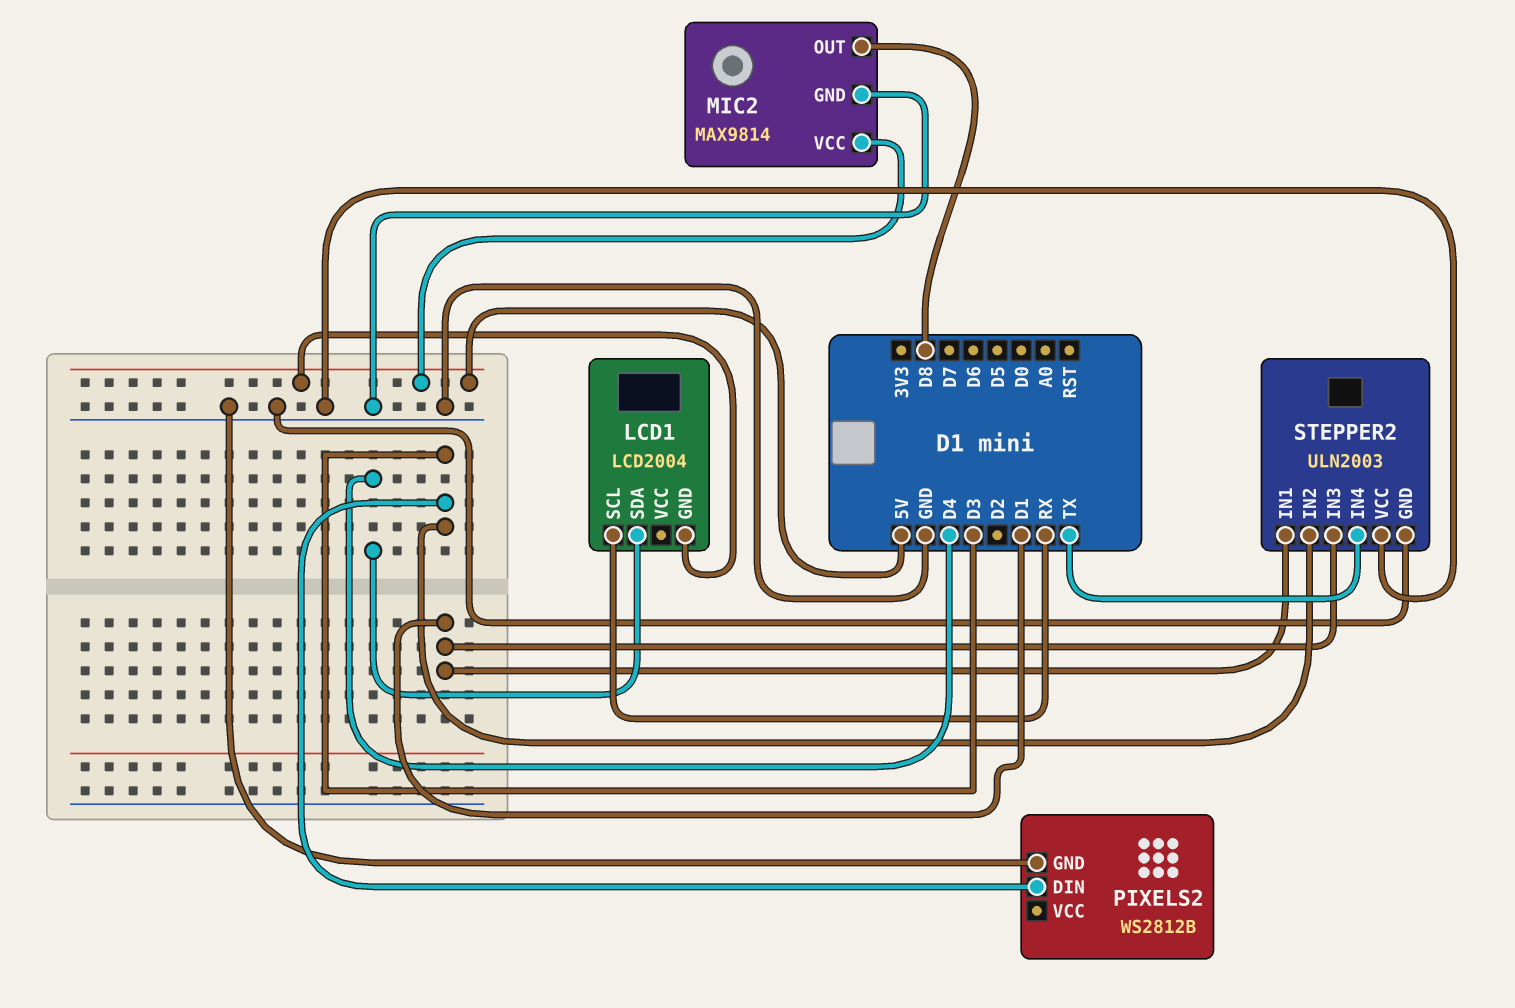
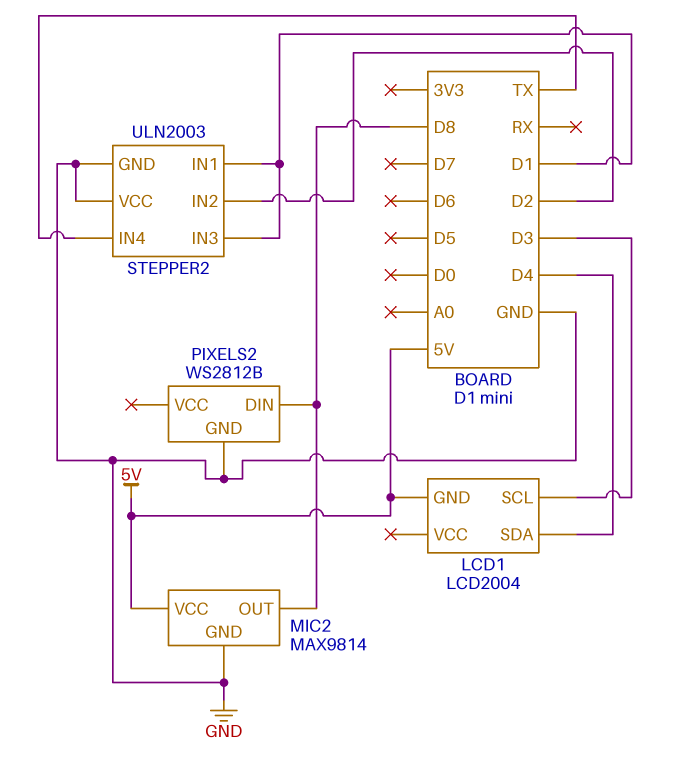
LCD1 pin SCL: RX -> D3
PIXELS2 pin DIN: D3 -> D8
STEPPER2 pin IN2: D3 -> D2

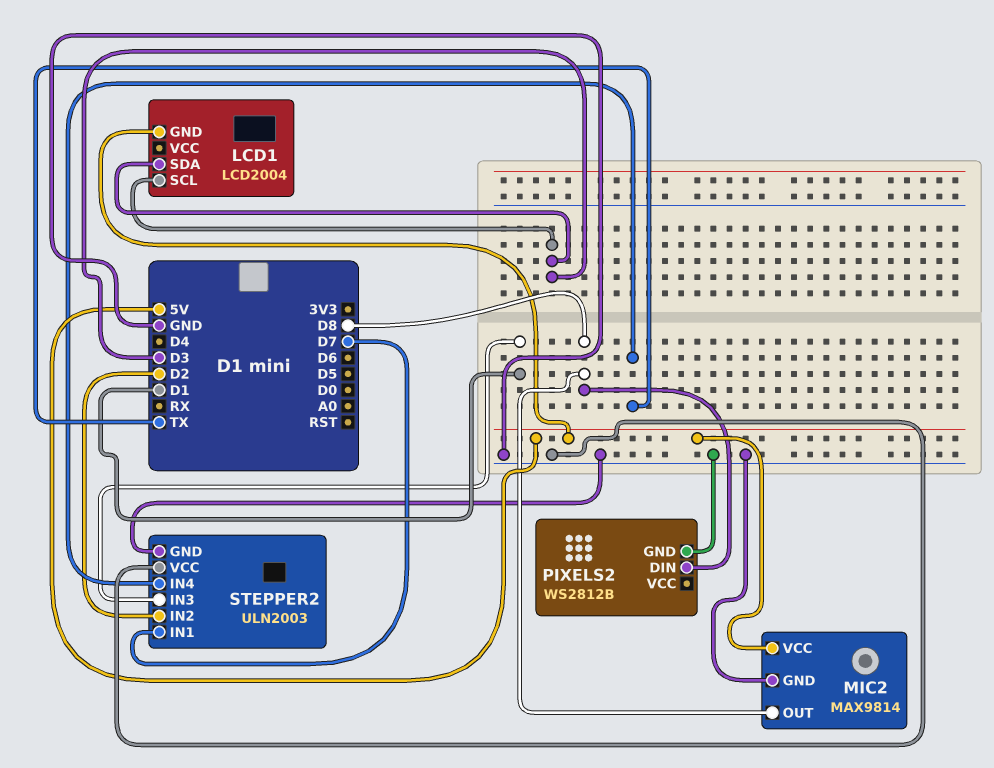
LCD1 pin SDA: D4 -> D3
STEPPER2 pin IN1: D1 -> D7

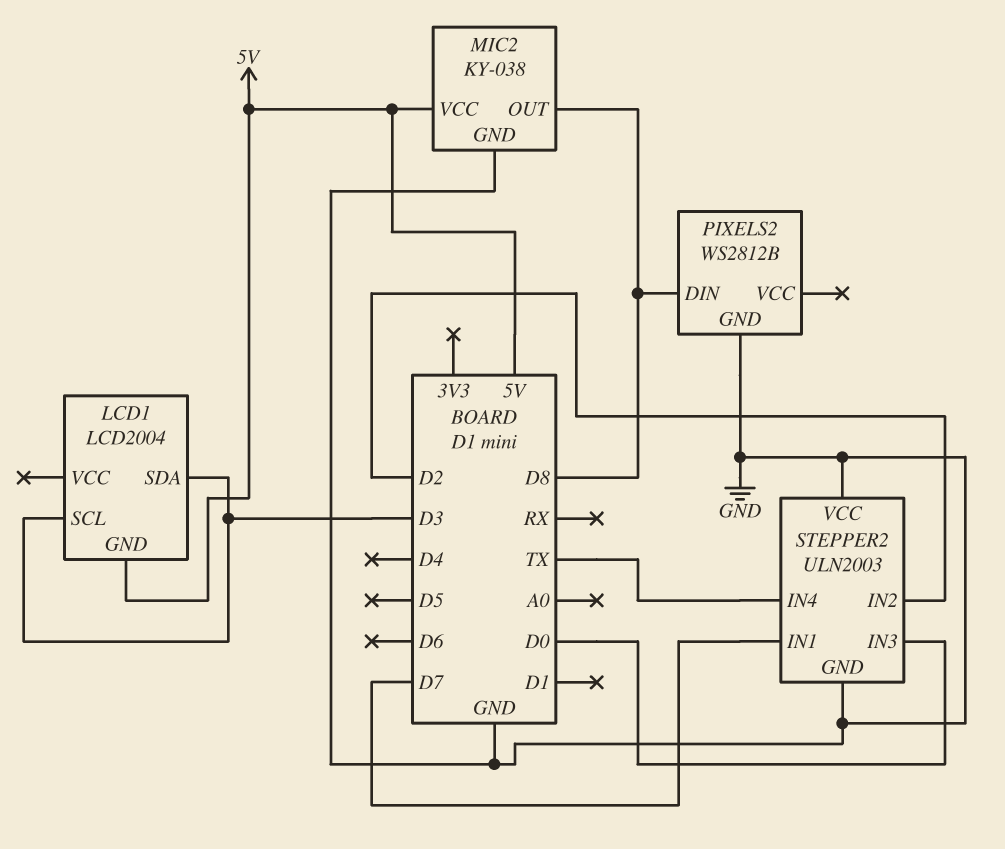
MIC2: MAX9814 -> KY-038
STEPPER2 pin IN3: D1 -> D0

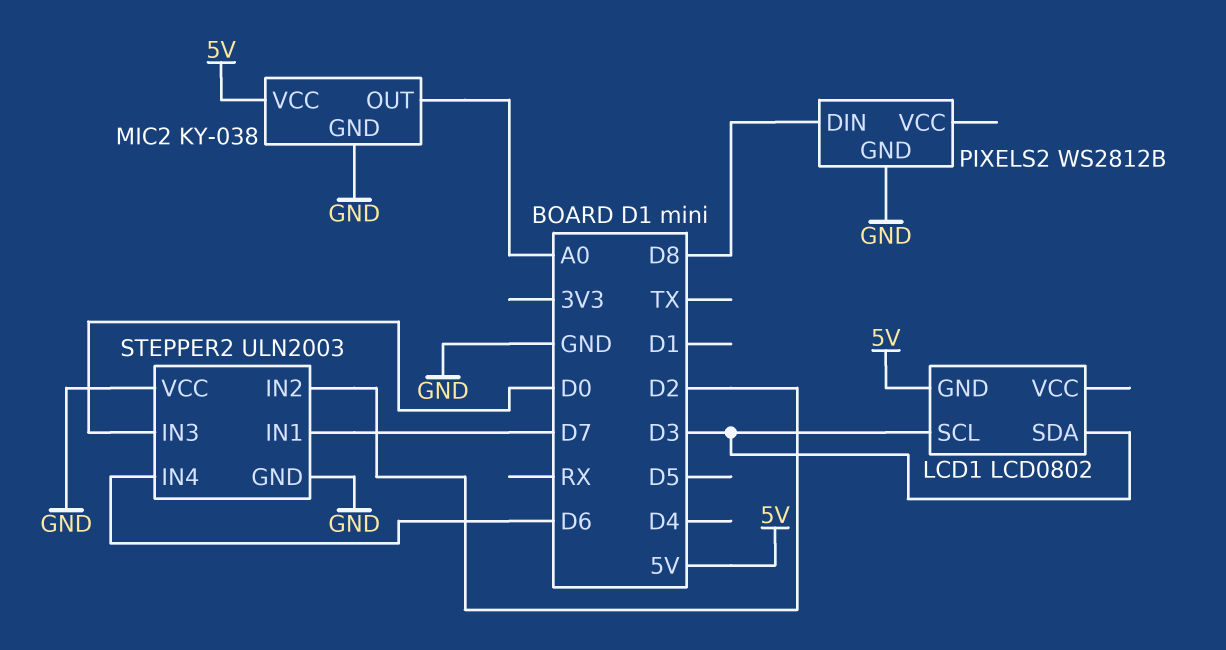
LCD1: LCD2004 -> LCD0802
MIC2 pin OUT: D8 -> A0
STEPPER2 pin IN4: TX -> D6

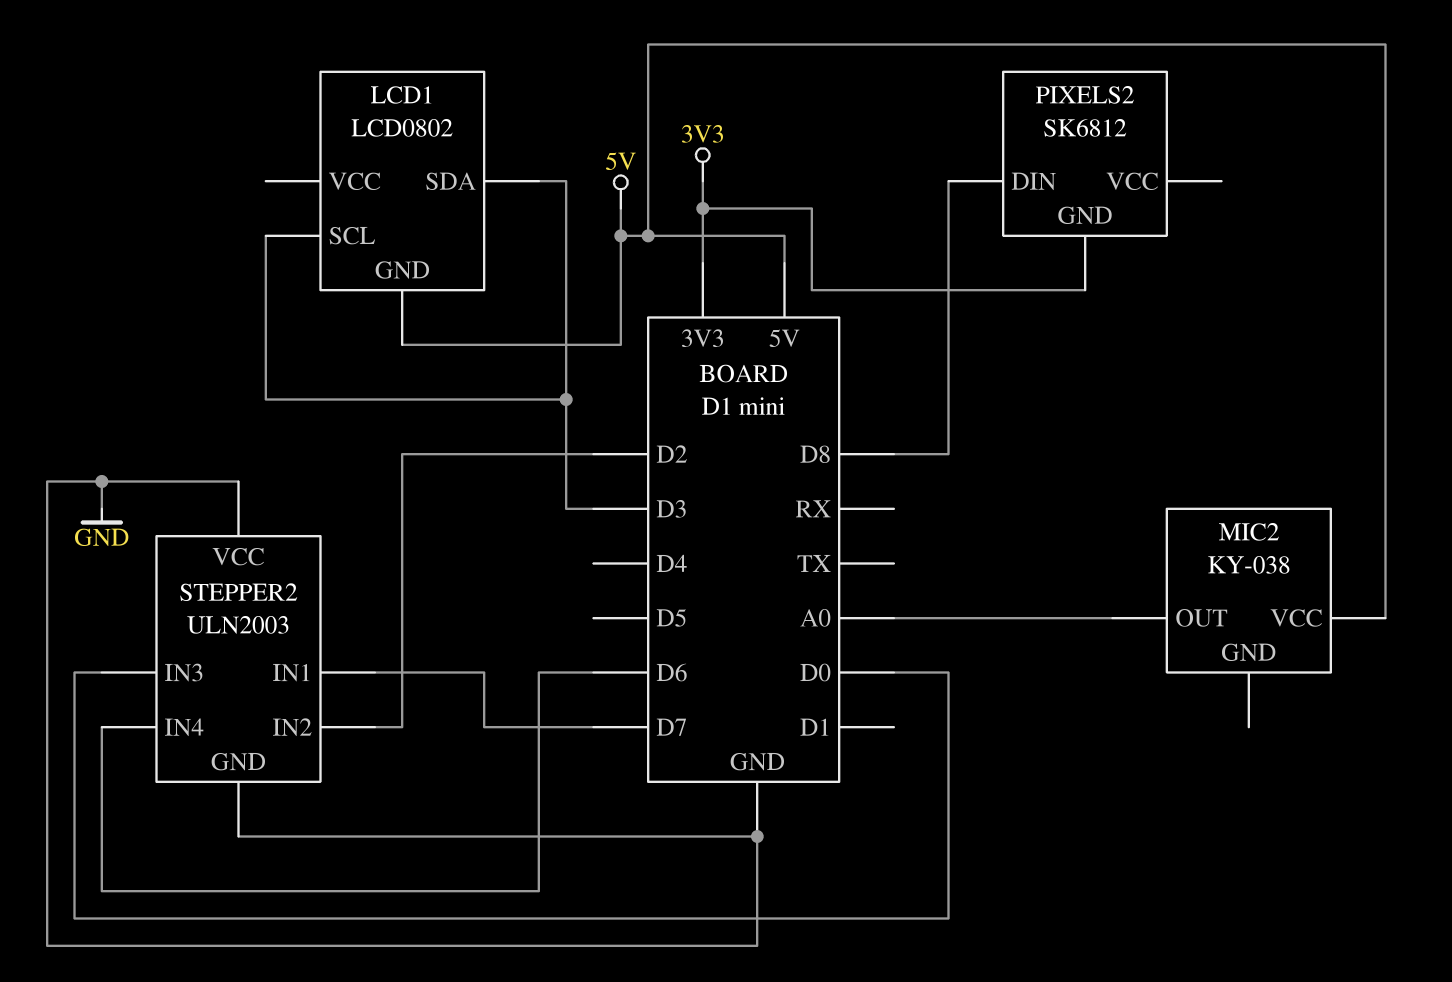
MIC2 pin GND: GND -> none
PIXELS2: WS2812B -> SK6812
PIXELS2 pin GND: GND -> 3V3

